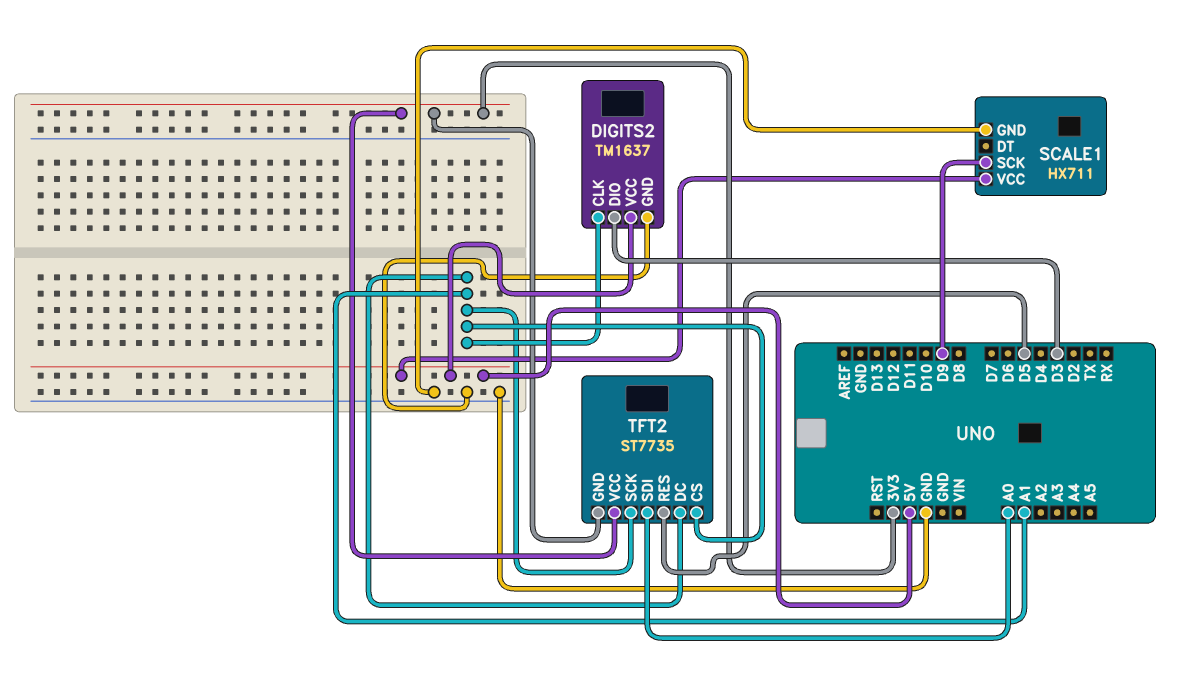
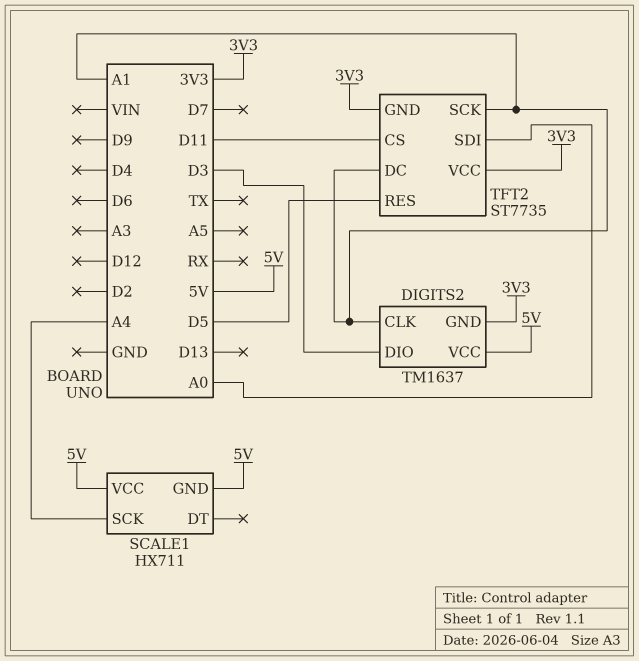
DIGITS2 pin GND: GND -> 3V3
SCALE1 pin GND: GND -> 5V
SCALE1 pin SCK: D9 -> A4
TFT2 pin CS: A1 -> D11

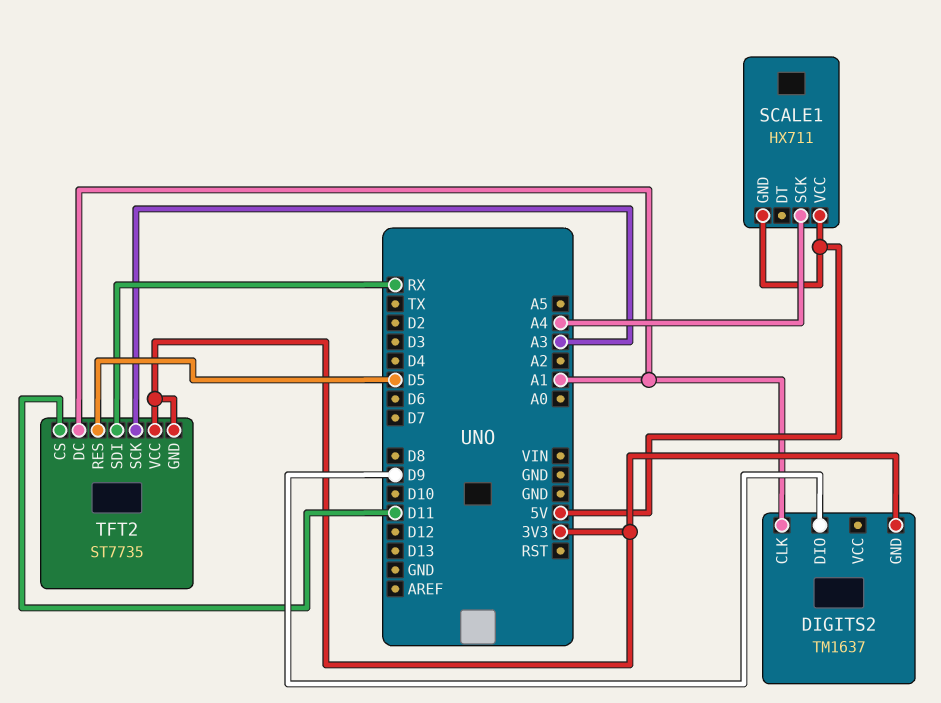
DIGITS2 pin DIO: D3 -> D9
DIGITS2 pin VCC: 5V -> none
TFT2 pin SCK: A1 -> A3
TFT2 pin SDI: A0 -> RX

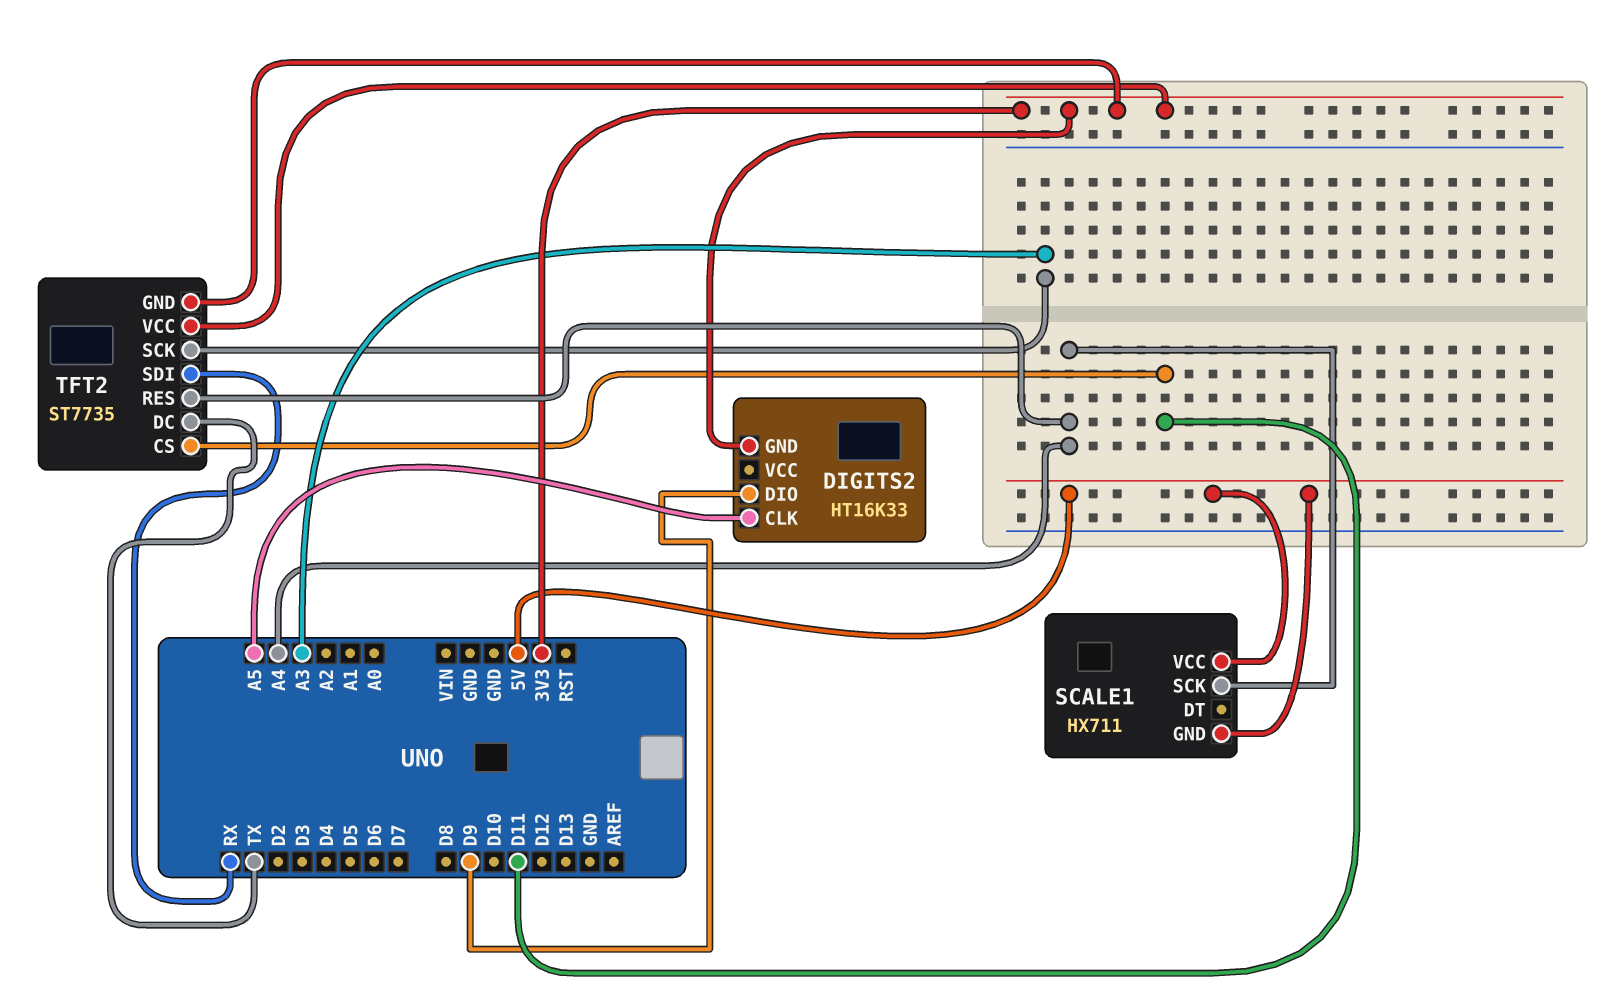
DIGITS2: TM1637 -> HT16K33
DIGITS2 pin CLK: A1 -> A5
TFT2 pin DC: A1 -> TX
TFT2 pin RES: D5 -> A4

